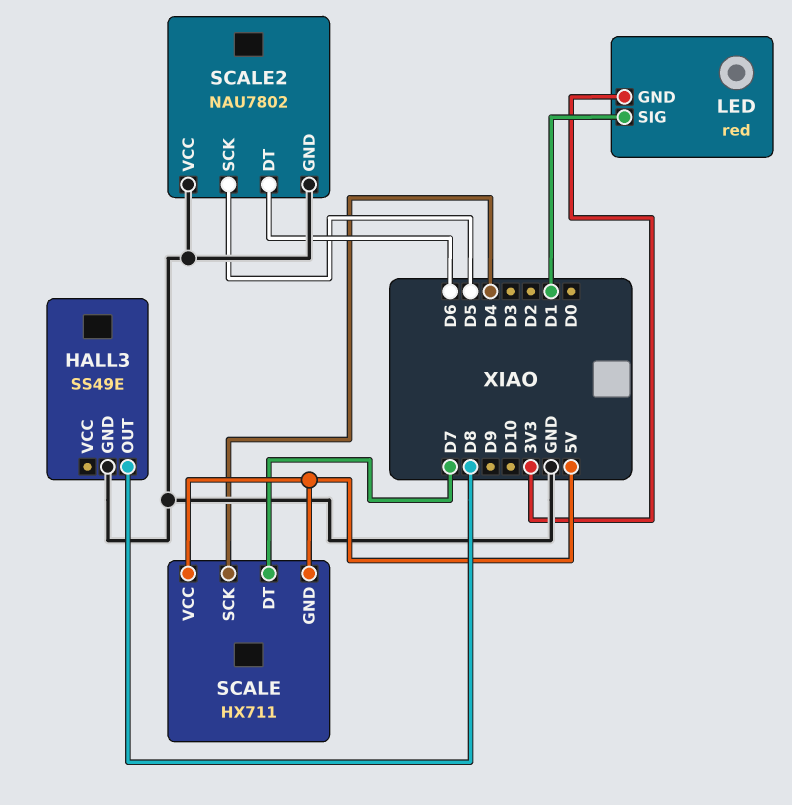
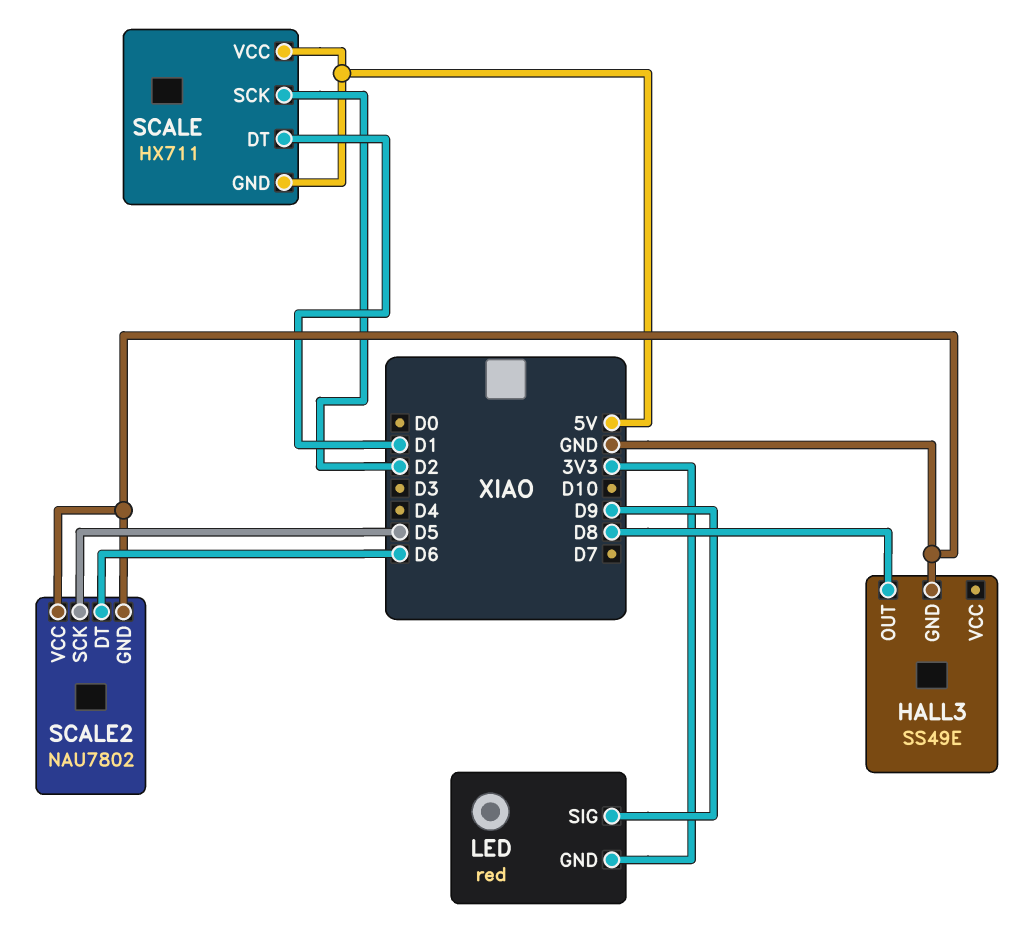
LED pin SIG: D1 -> D9
SCALE pin DT: D7 -> D1
SCALE pin SCK: D4 -> D2

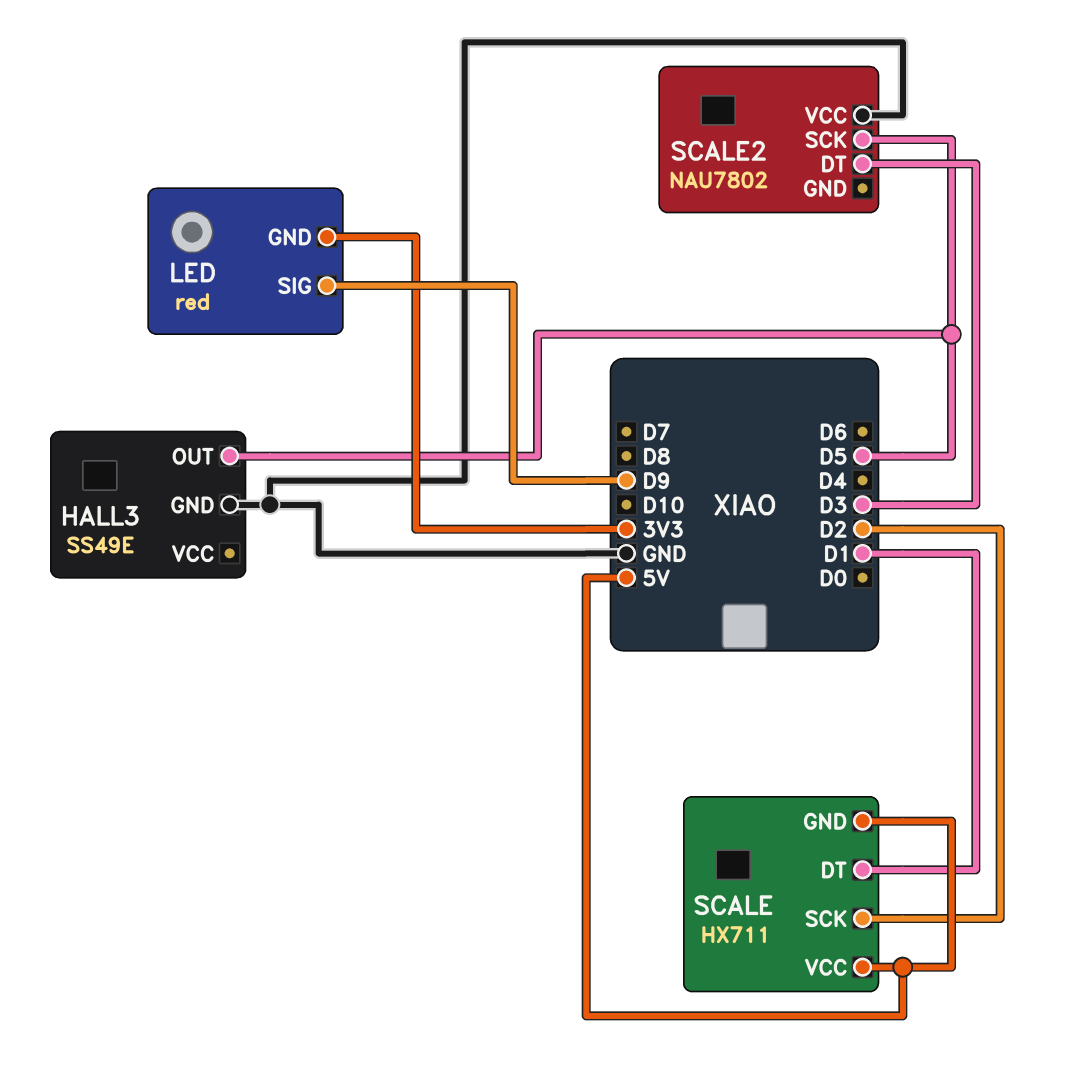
HALL3 pin OUT: D8 -> D5
SCALE2 pin DT: D6 -> D3
SCALE2 pin GND: GND -> none

